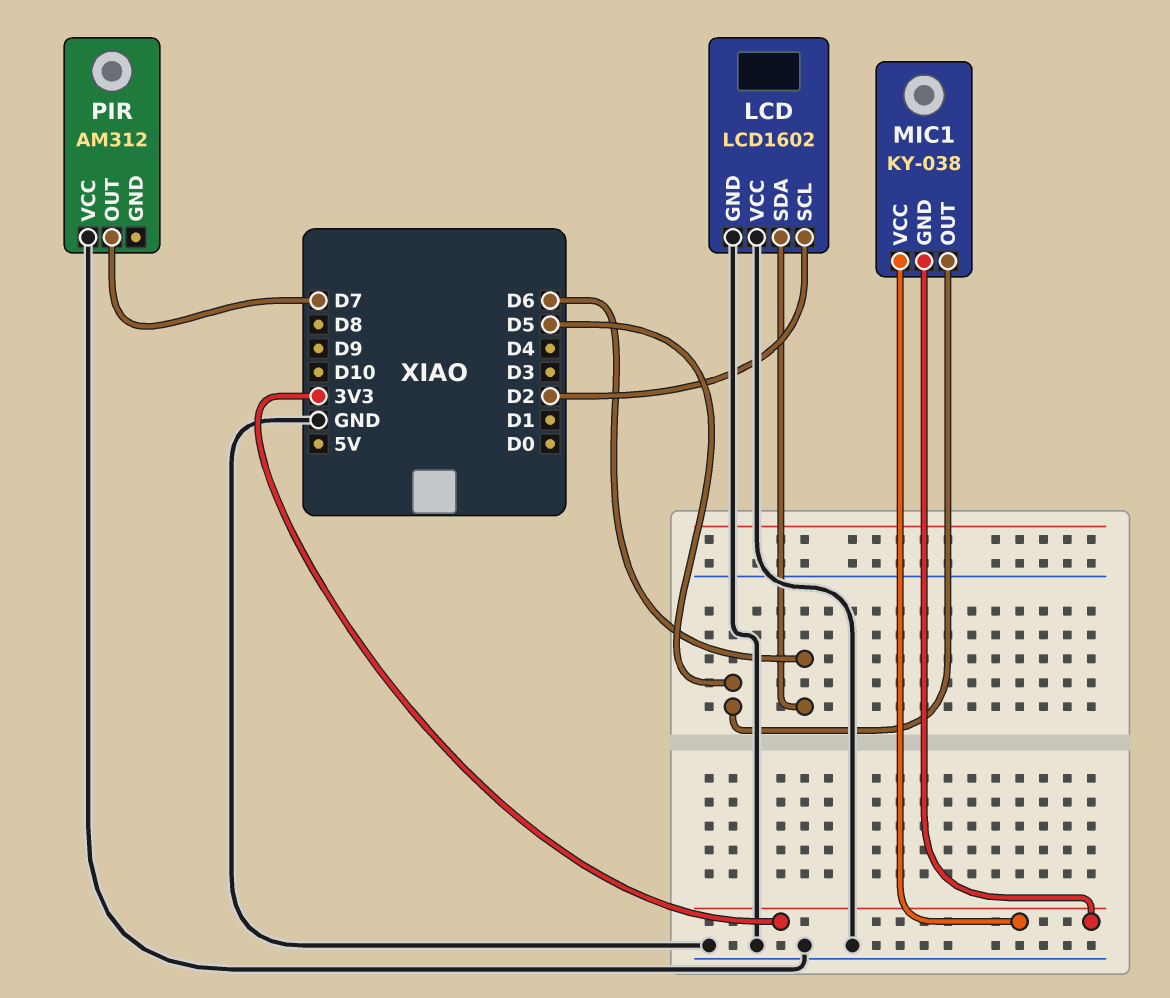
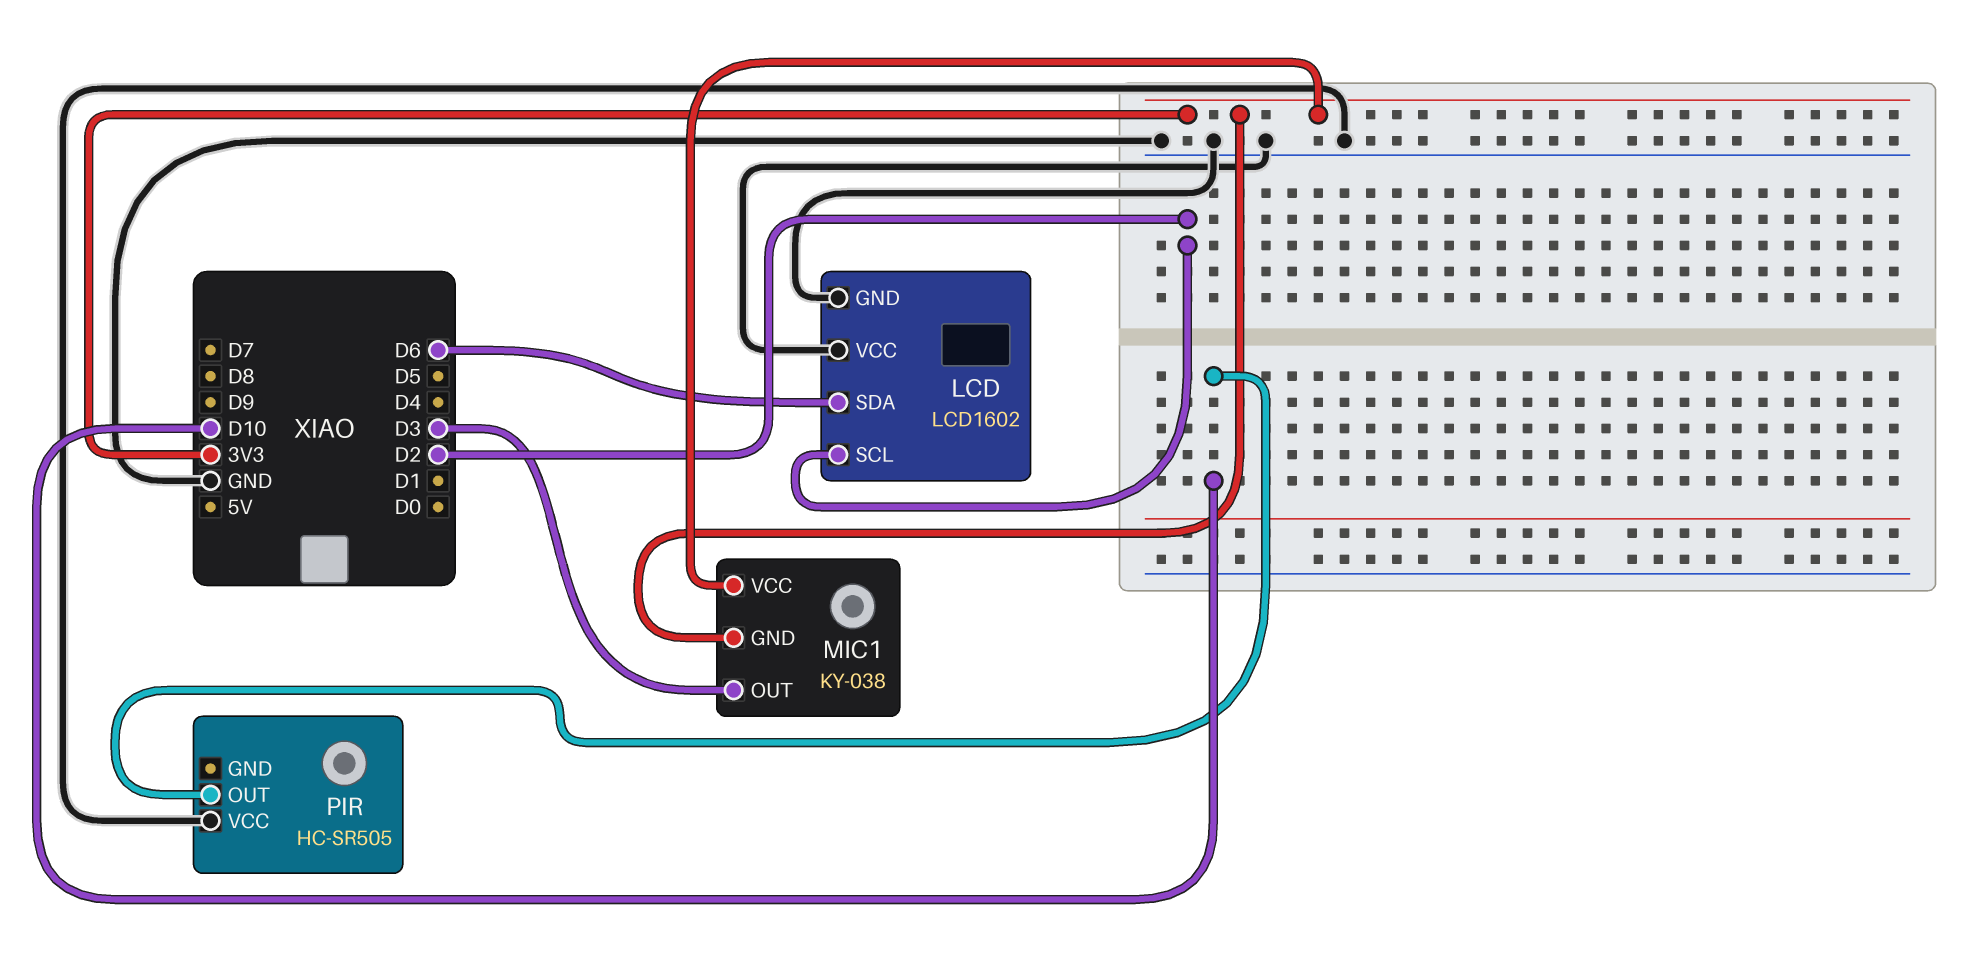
MIC1 pin OUT: D5 -> D3
PIR: AM312 -> HC-SR505
PIR pin OUT: D7 -> D10

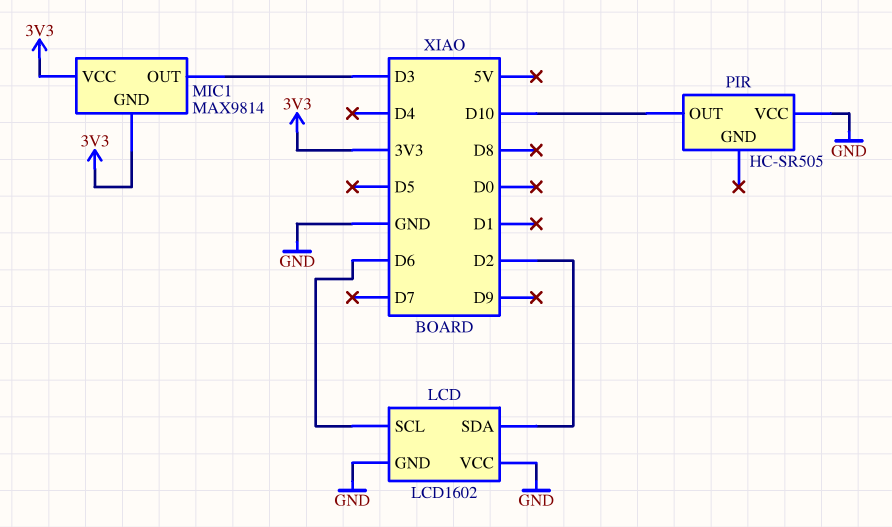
LCD pin SCL: D2 -> D6
LCD pin SDA: D6 -> D2
MIC1: KY-038 -> MAX9814

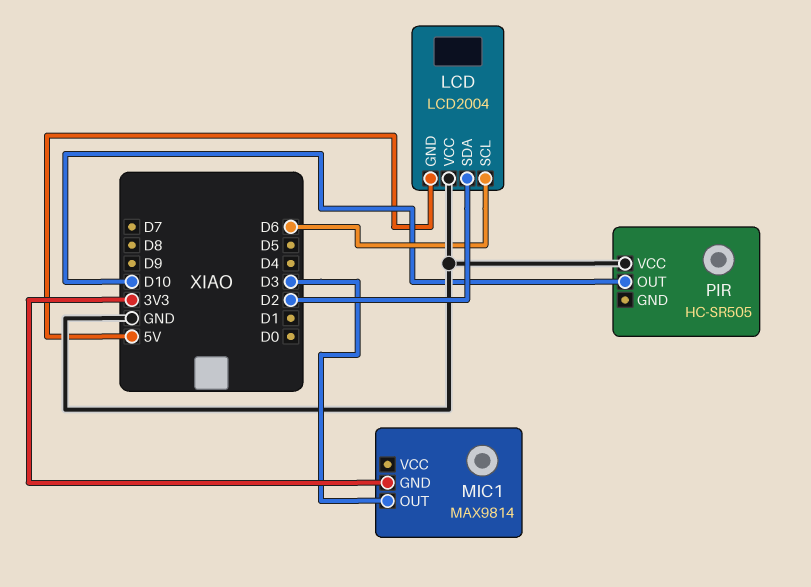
LCD: LCD1602 -> LCD2004
LCD pin GND: GND -> 5V
MIC1 pin VCC: 3V3 -> none

